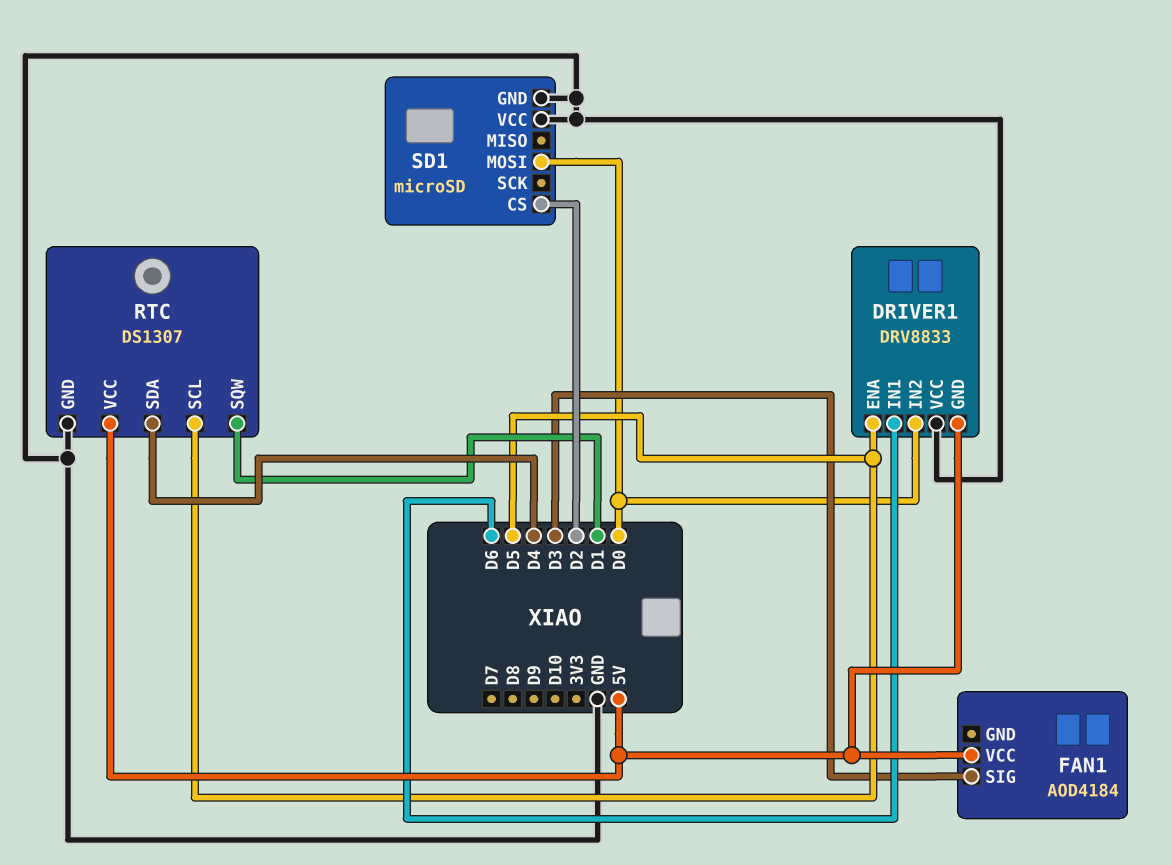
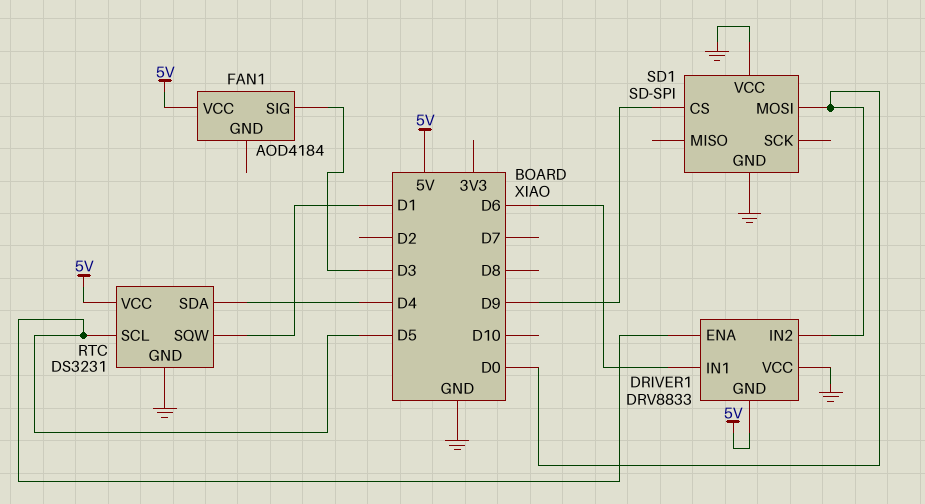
RTC: DS1307 -> DS3231
SD1: microSD -> SD-SPI
SD1 pin CS: D2 -> D9

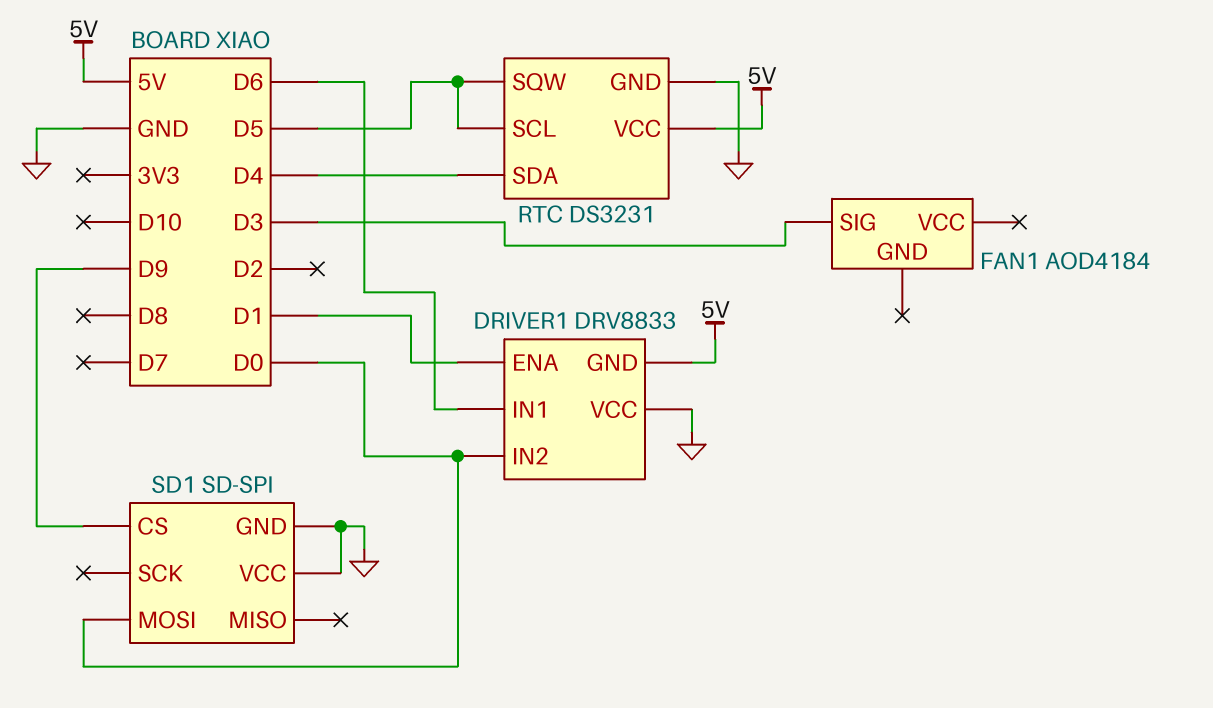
DRIVER1 pin ENA: D5 -> D1
FAN1 pin VCC: 5V -> none
RTC pin SQW: D1 -> D5

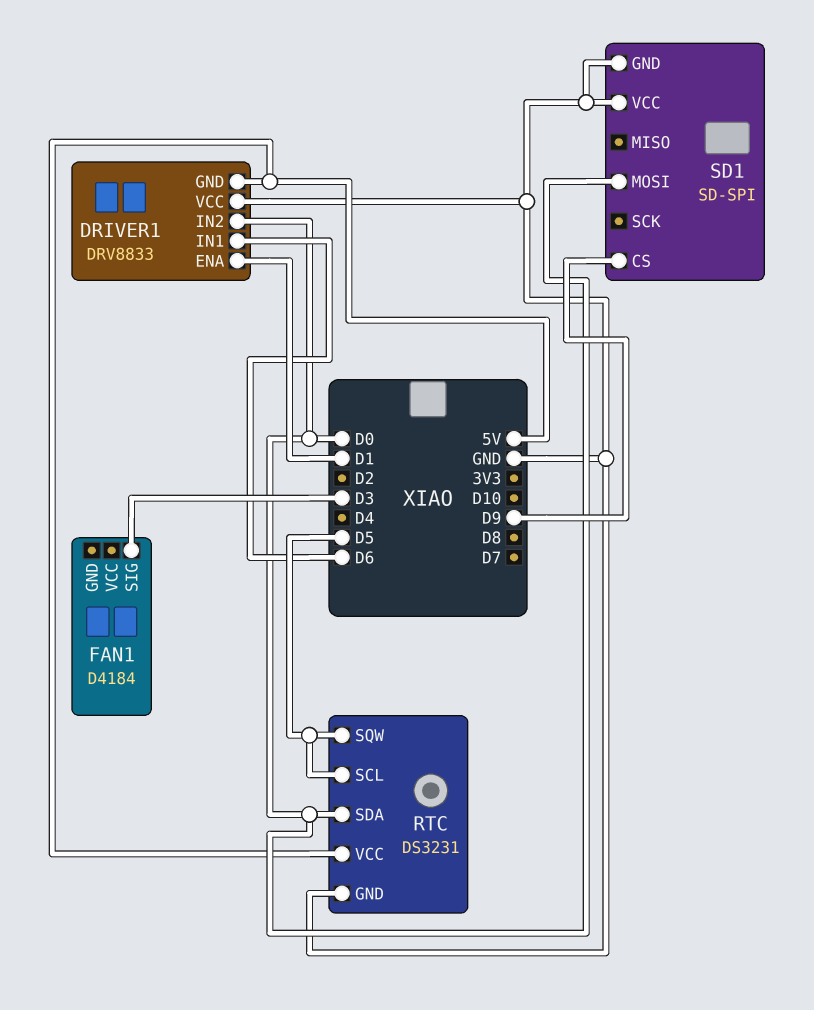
FAN1: AOD4184 -> D4184
RTC pin SDA: D4 -> D0

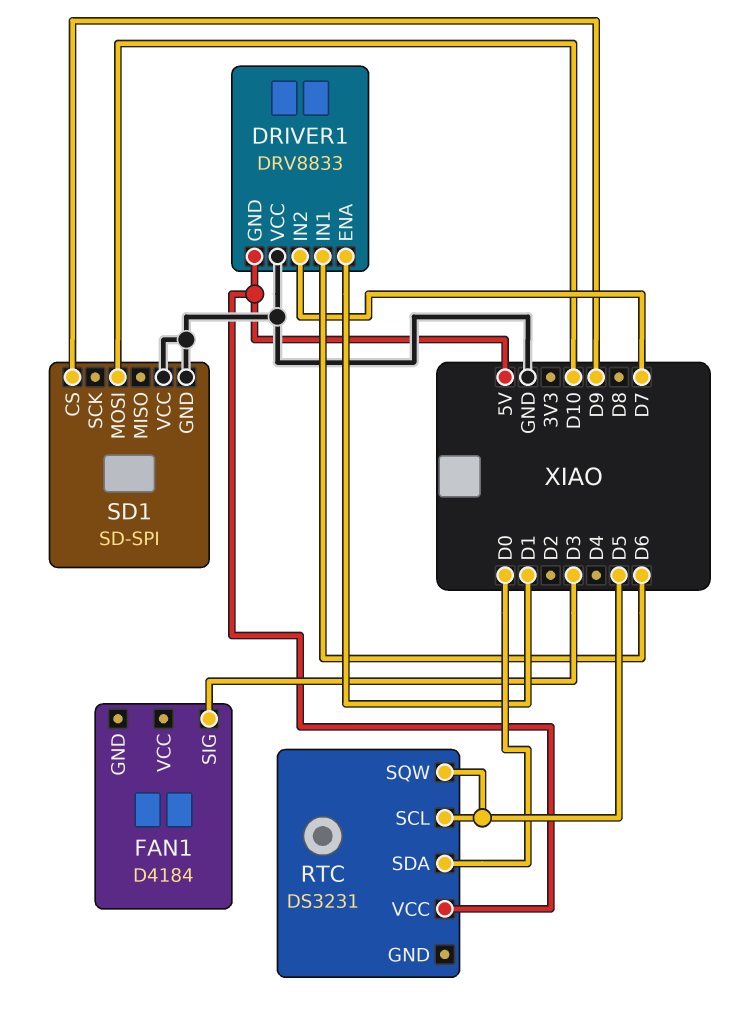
DRIVER1 pin IN2: D0 -> D7
RTC pin GND: GND -> none
SD1 pin MOSI: D0 -> D10

